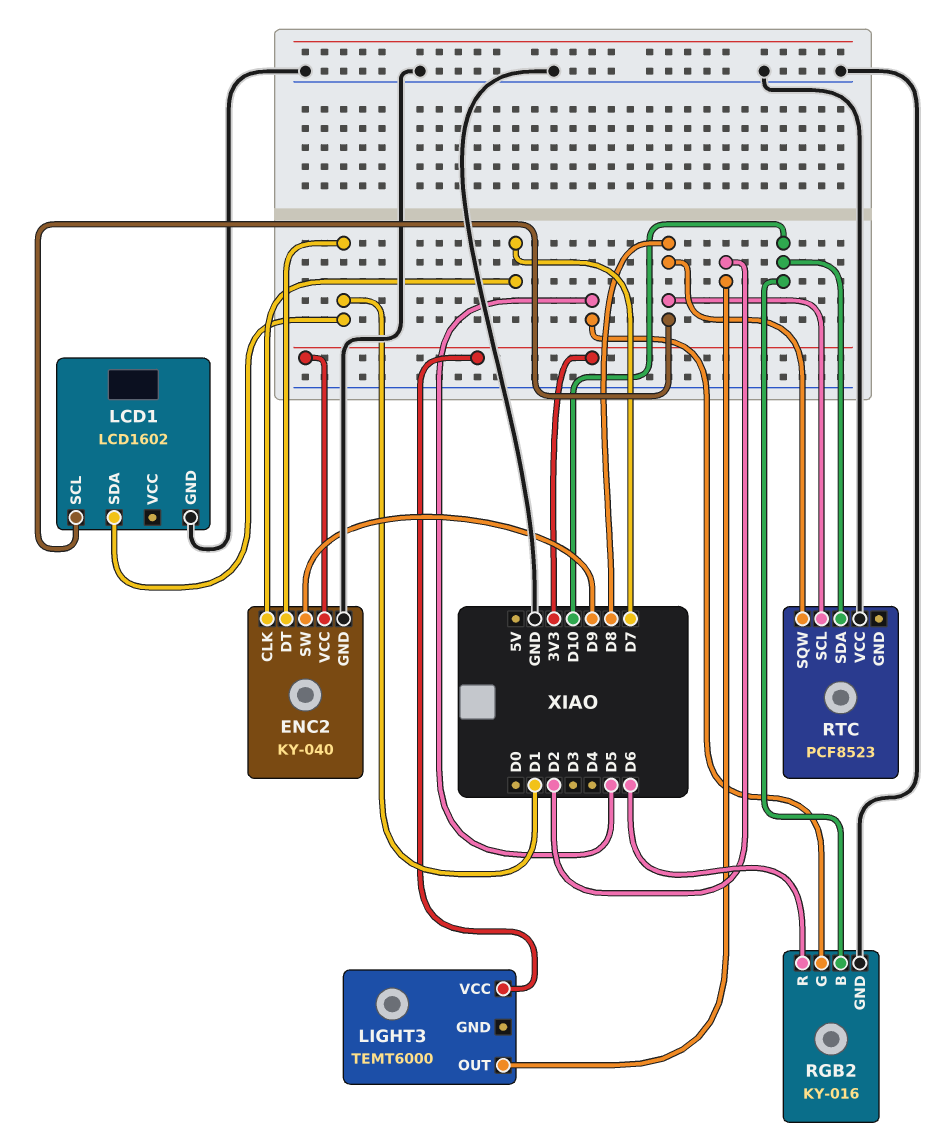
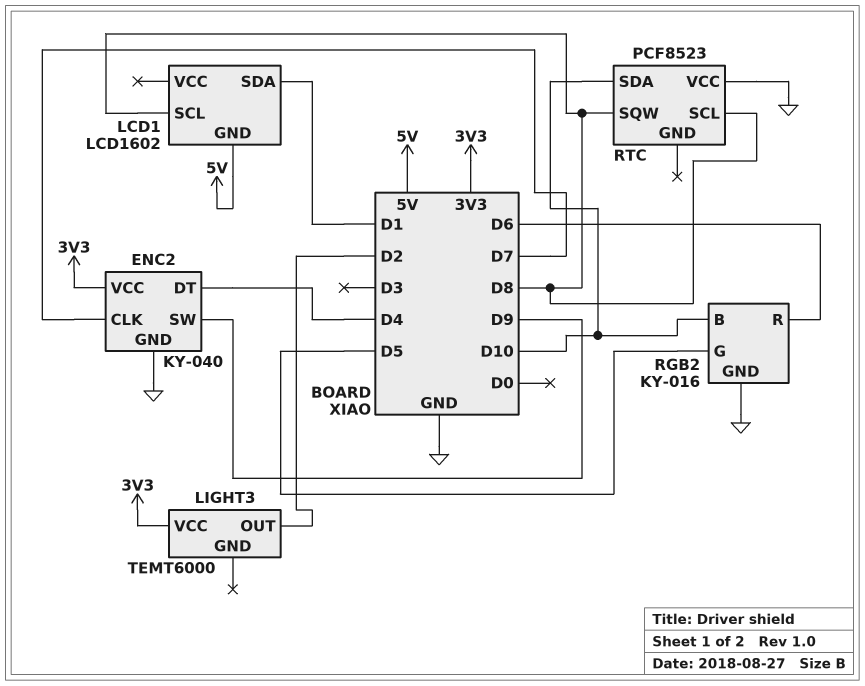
ENC2 pin DT: D1 -> D4
LCD1 pin GND: GND -> 5V

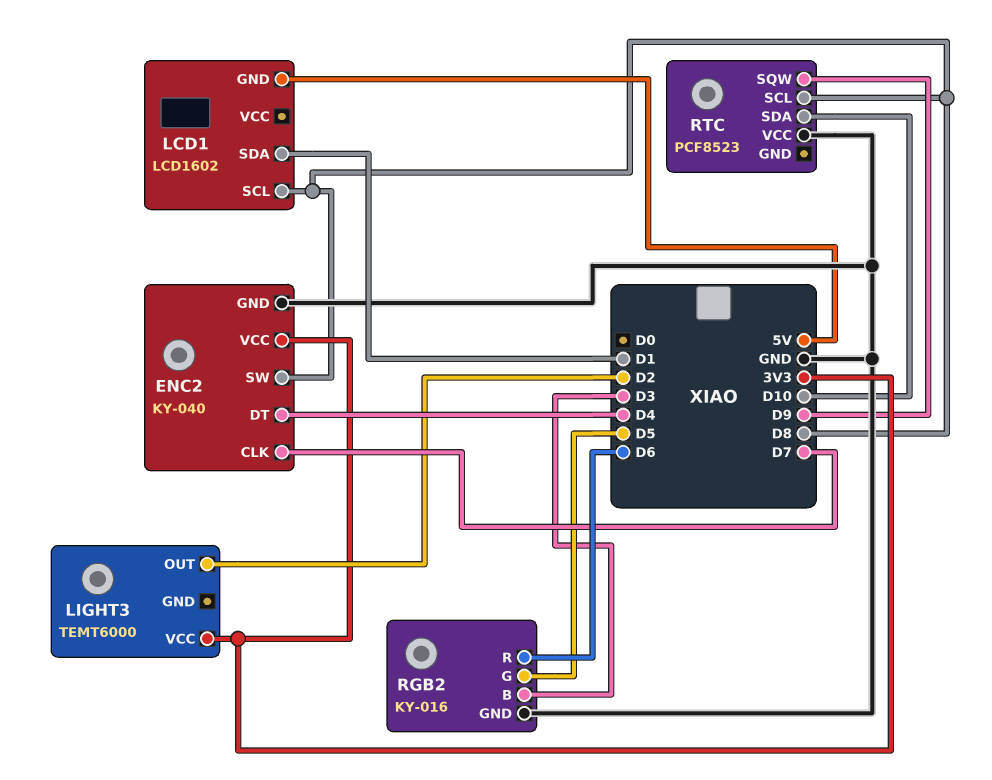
ENC2 pin SW: D9 -> D8
RGB2 pin B: D10 -> D3
RTC pin SQW: D8 -> D9

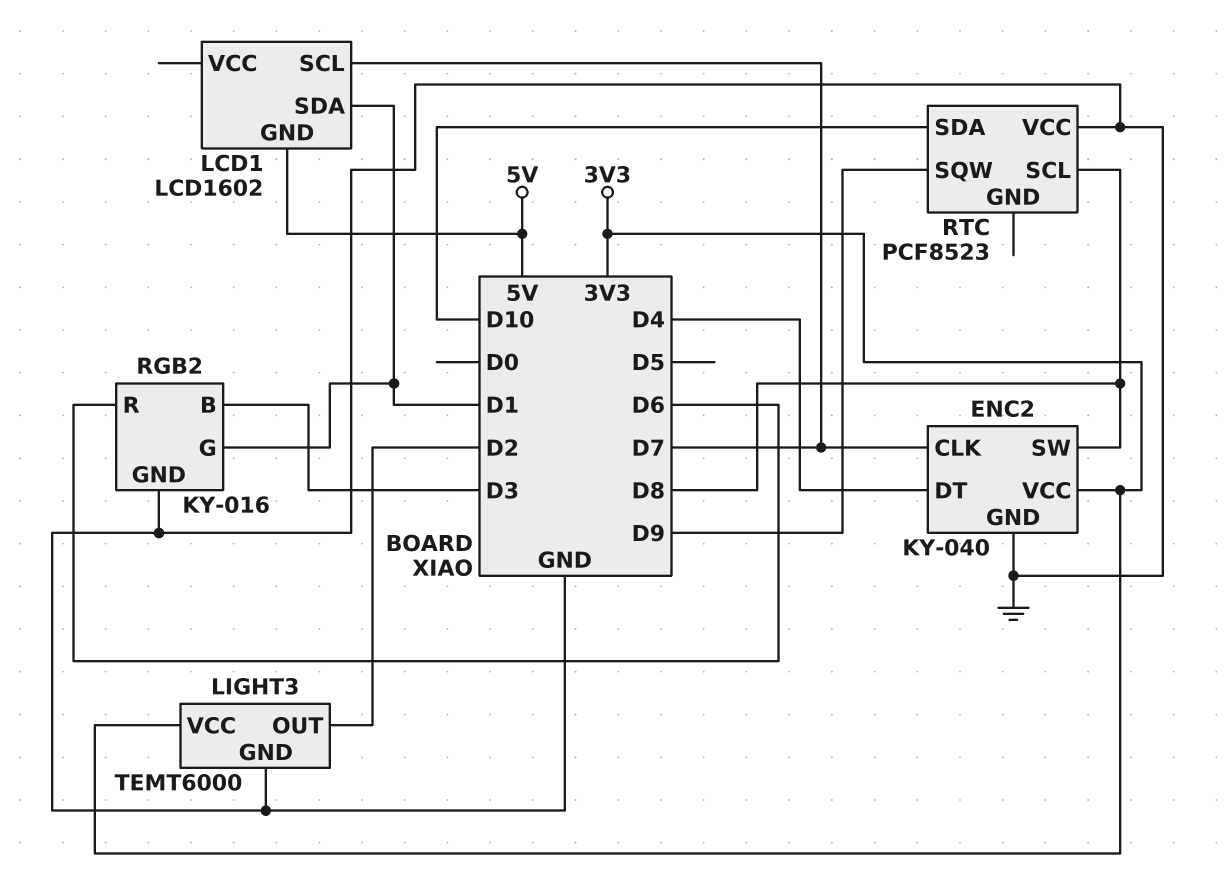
LCD1 pin SCL: D8 -> D7
LIGHT3 pin GND: none -> GND
RGB2 pin G: D5 -> D1

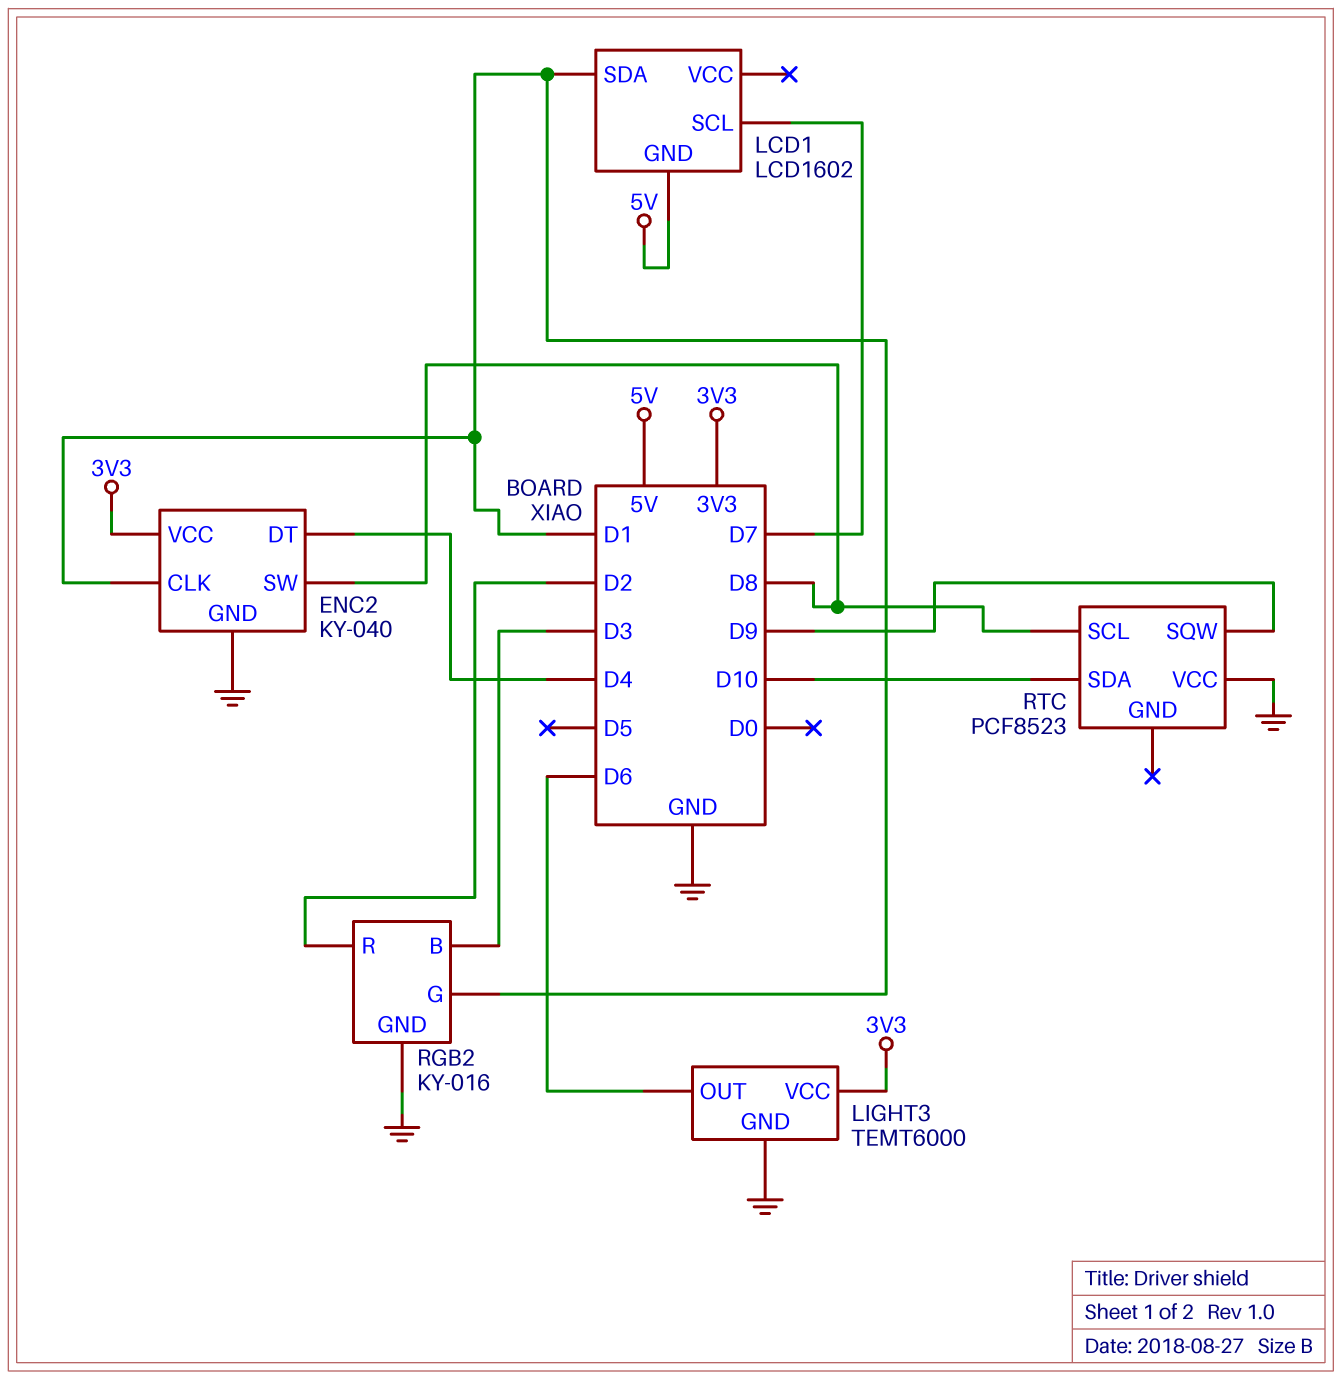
ENC2 pin CLK: D7 -> D1
LIGHT3 pin OUT: D2 -> D6
RGB2 pin R: D6 -> D2

